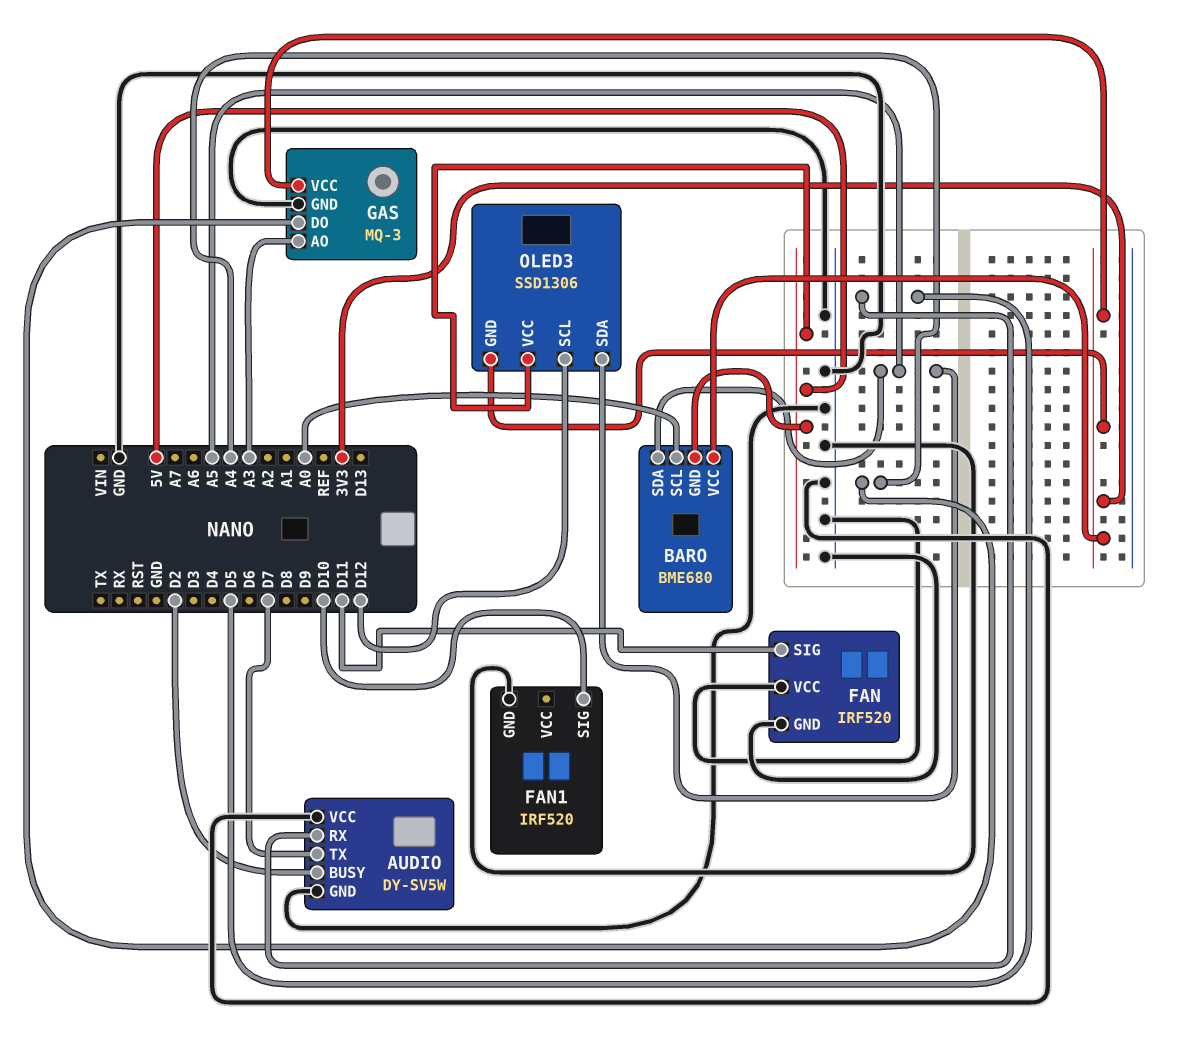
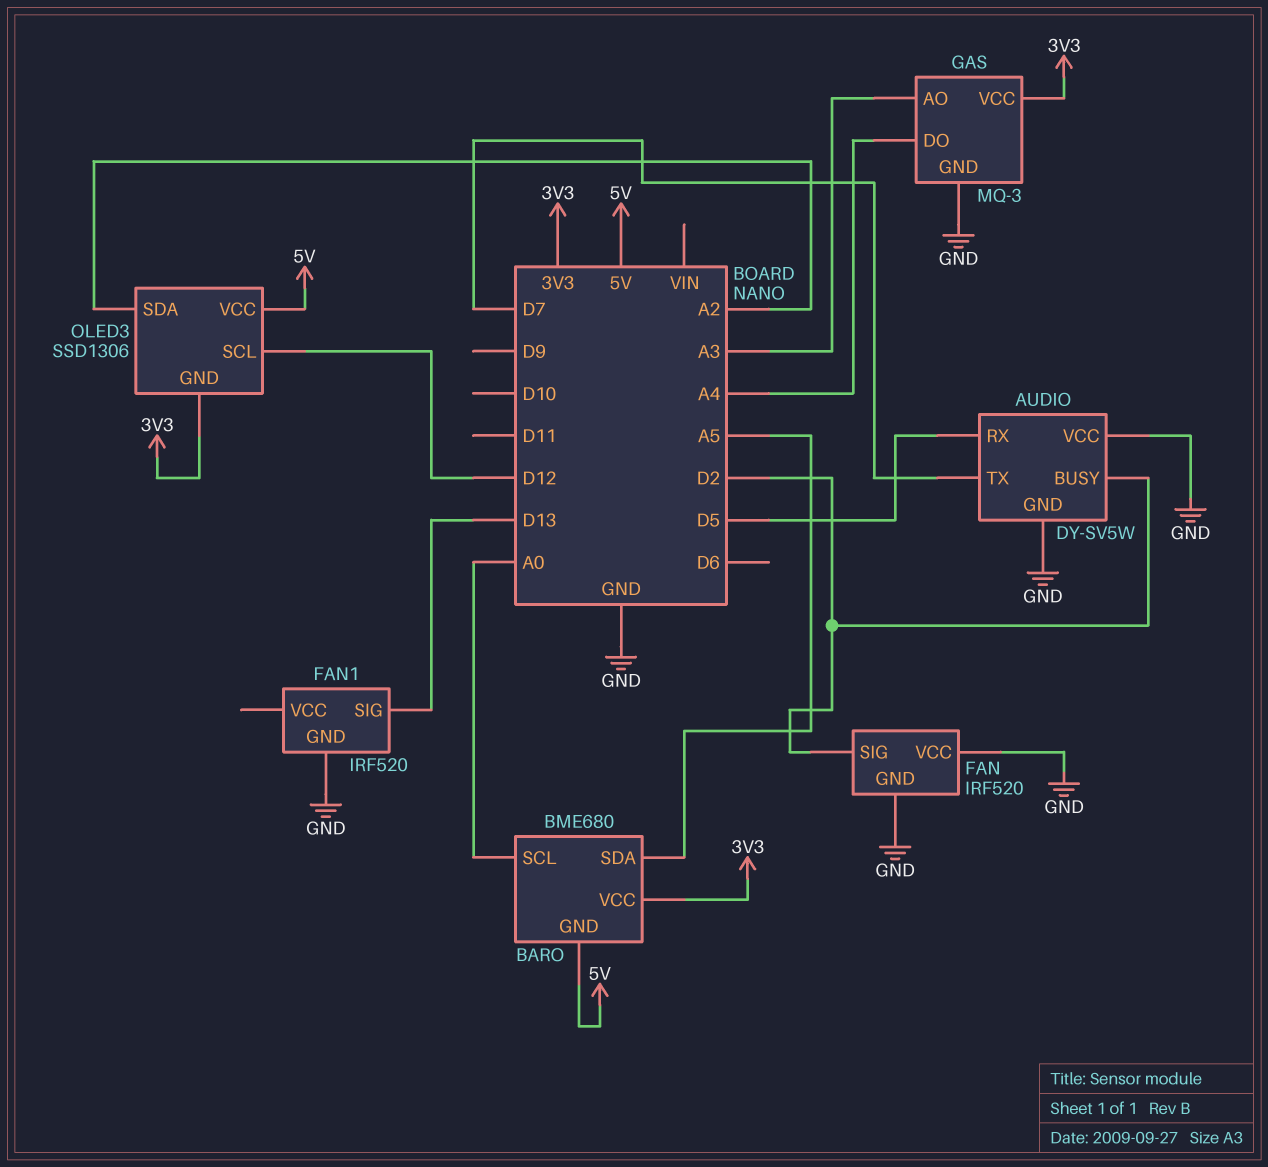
FAN pin SIG: D11 -> D2
FAN1 pin SIG: D10 -> D13
OLED3 pin SDA: A5 -> A2

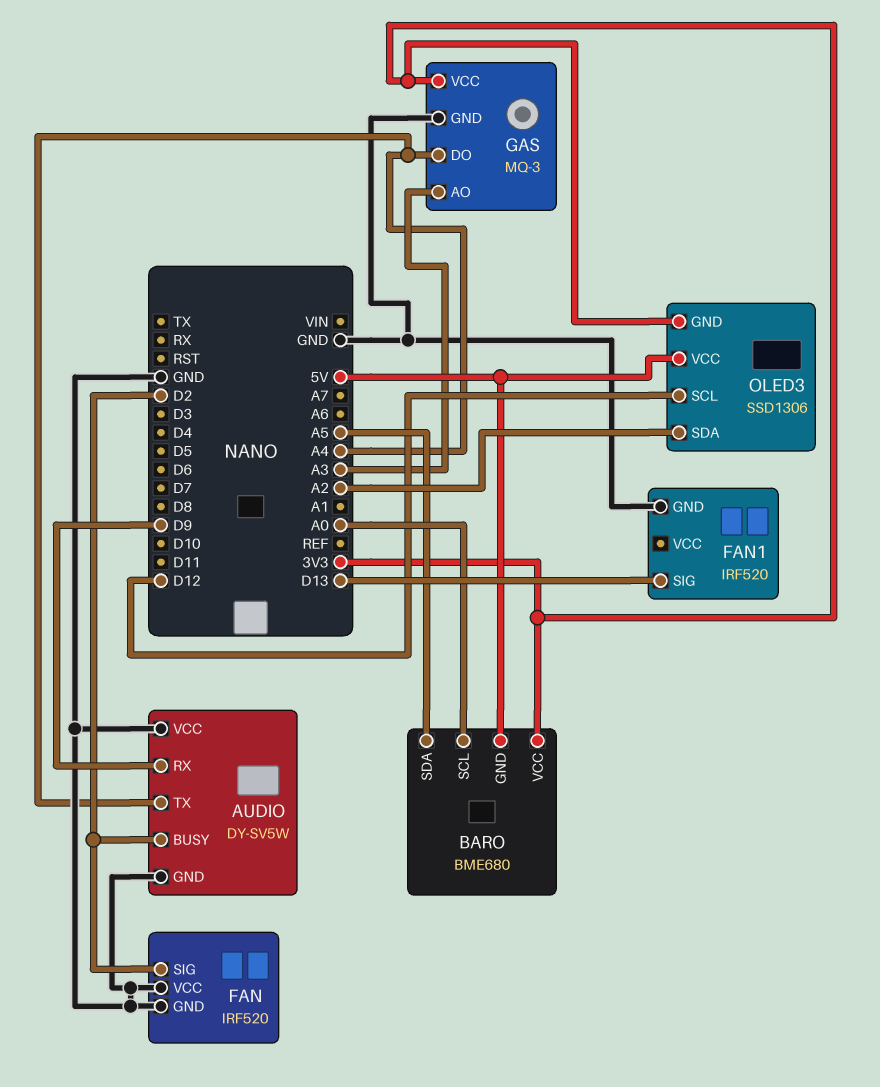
AUDIO pin RX: D5 -> D9
AUDIO pin TX: D7 -> A4

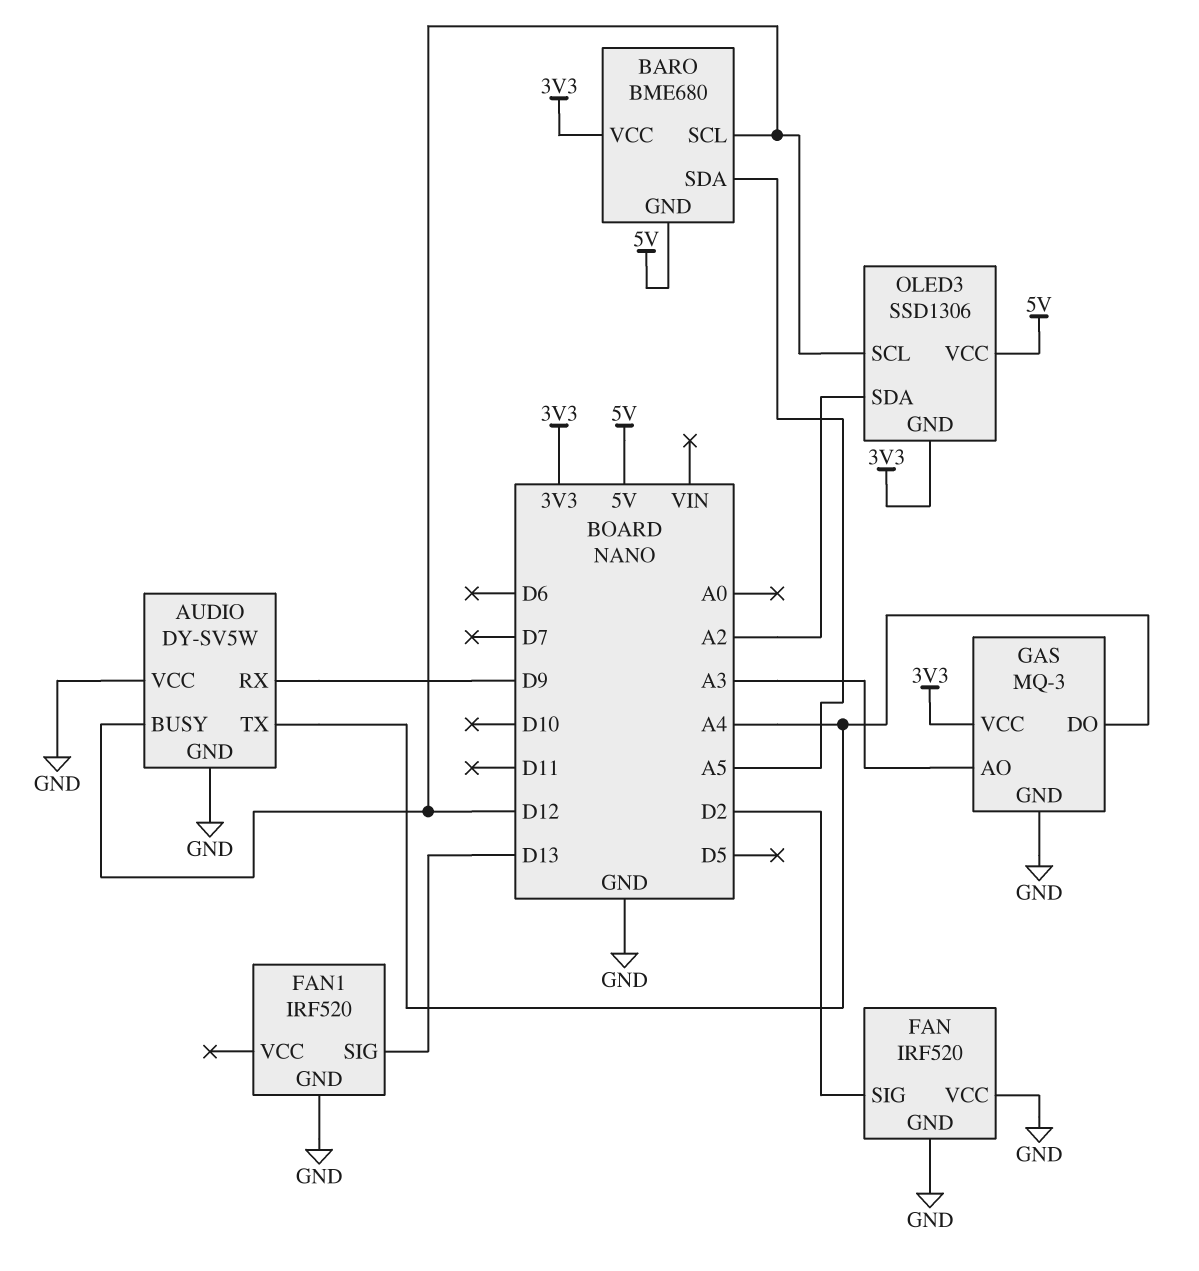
AUDIO pin BUSY: D2 -> D12
BARO pin SCL: A0 -> D12

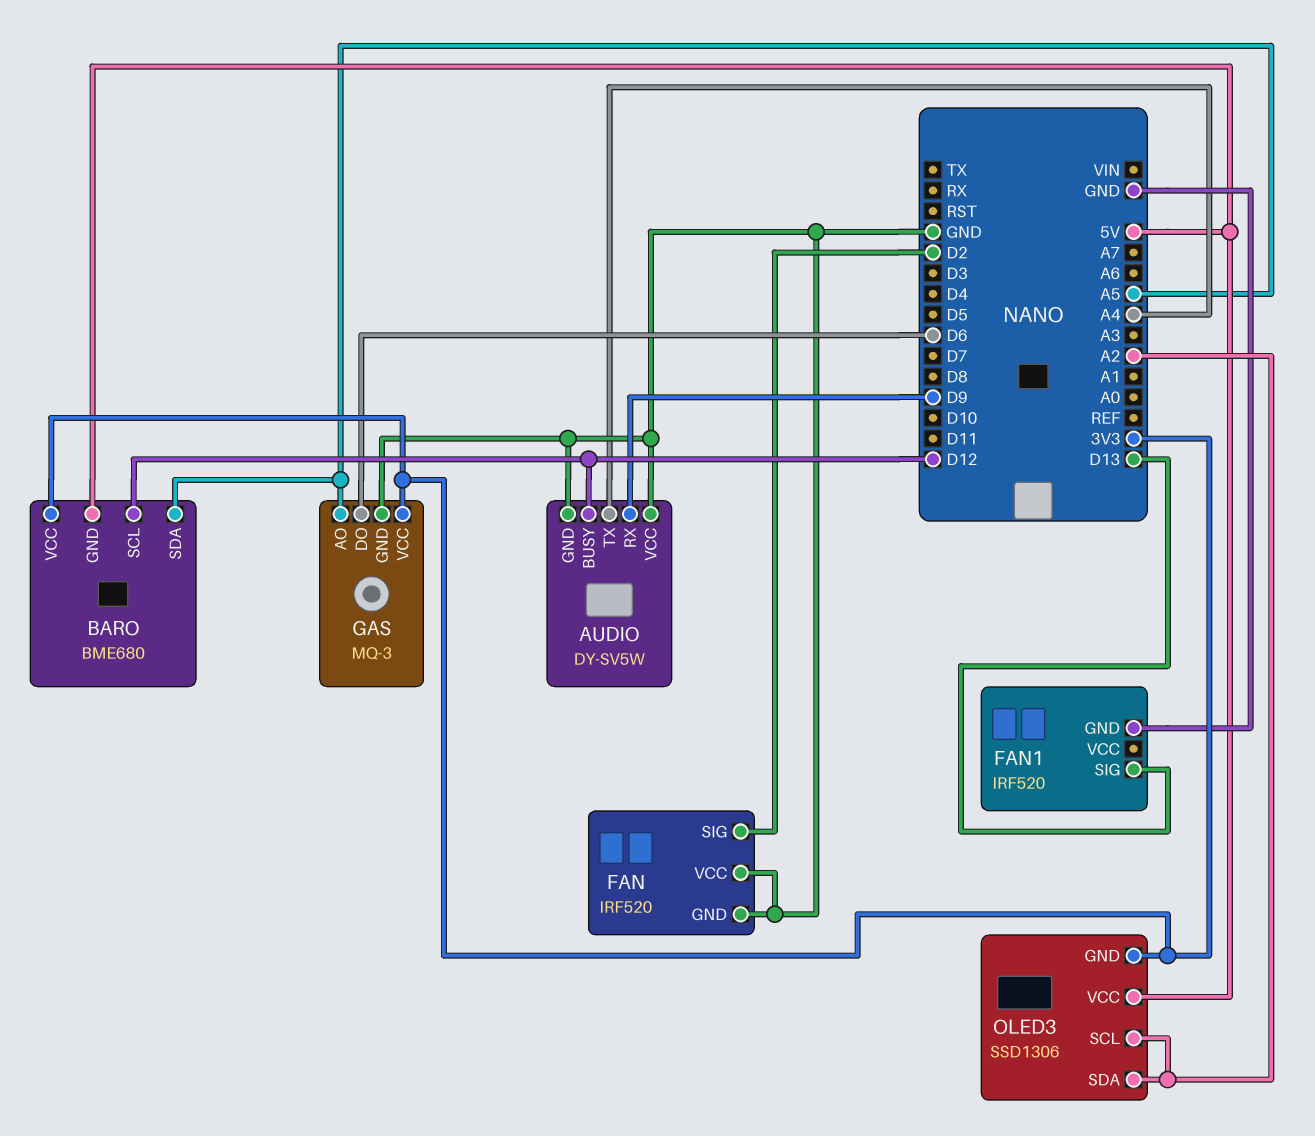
GAS pin AO: A3 -> A5
GAS pin DO: A4 -> D6
OLED3 pin SCL: D12 -> A2

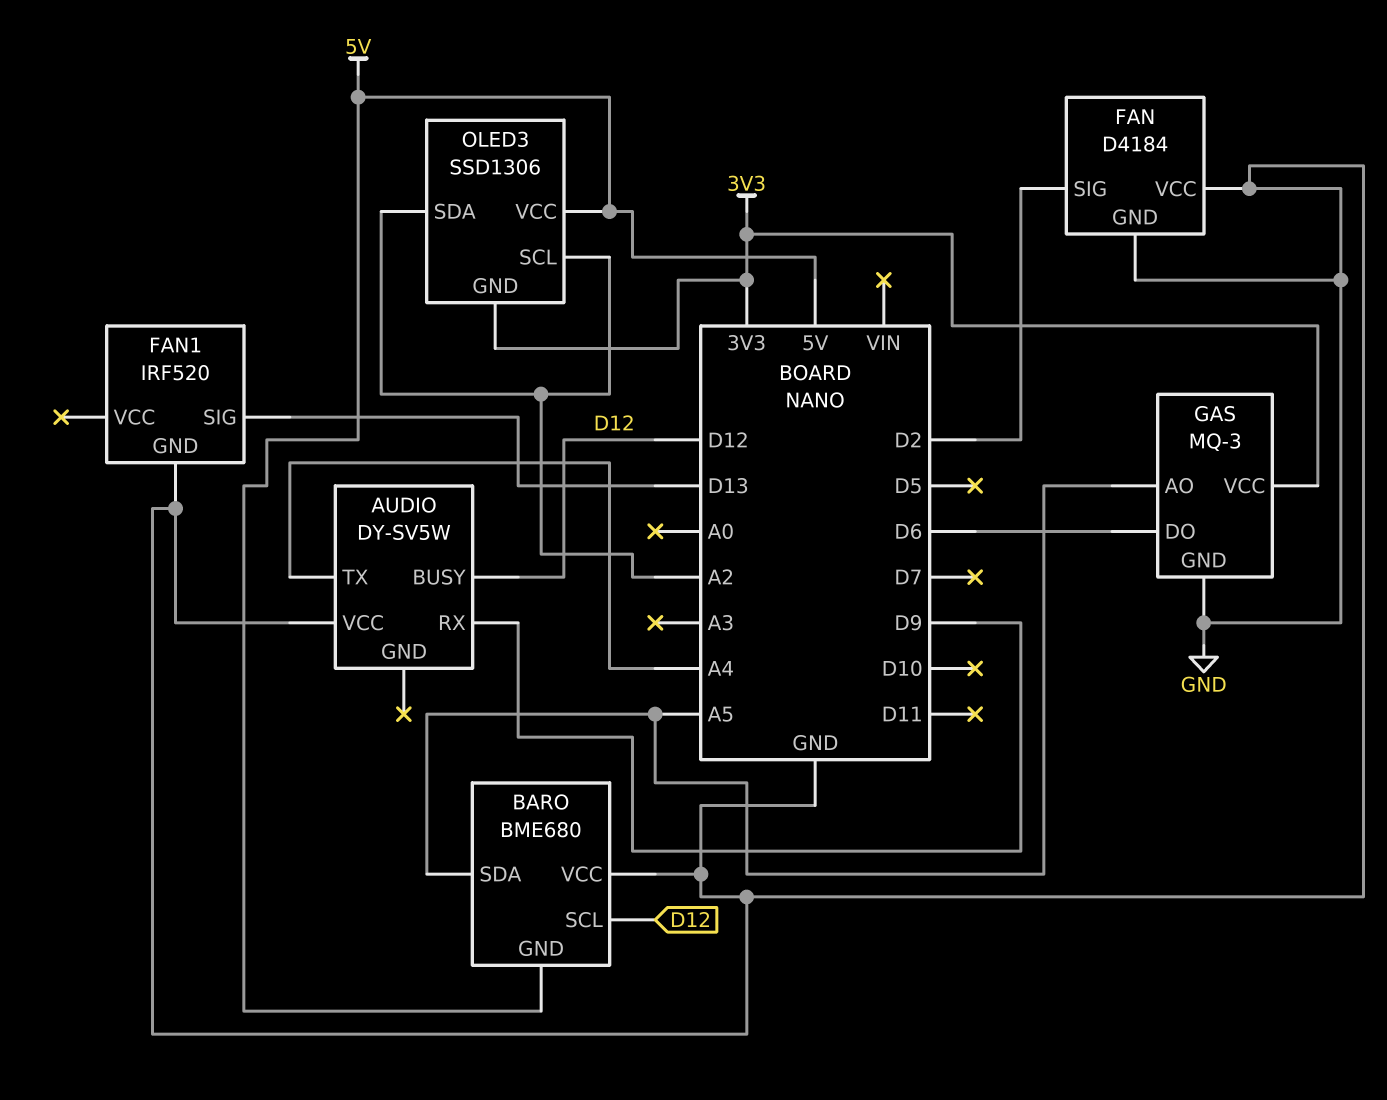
AUDIO pin GND: GND -> none
BARO pin VCC: 3V3 -> GND
FAN: IRF520 -> D4184

